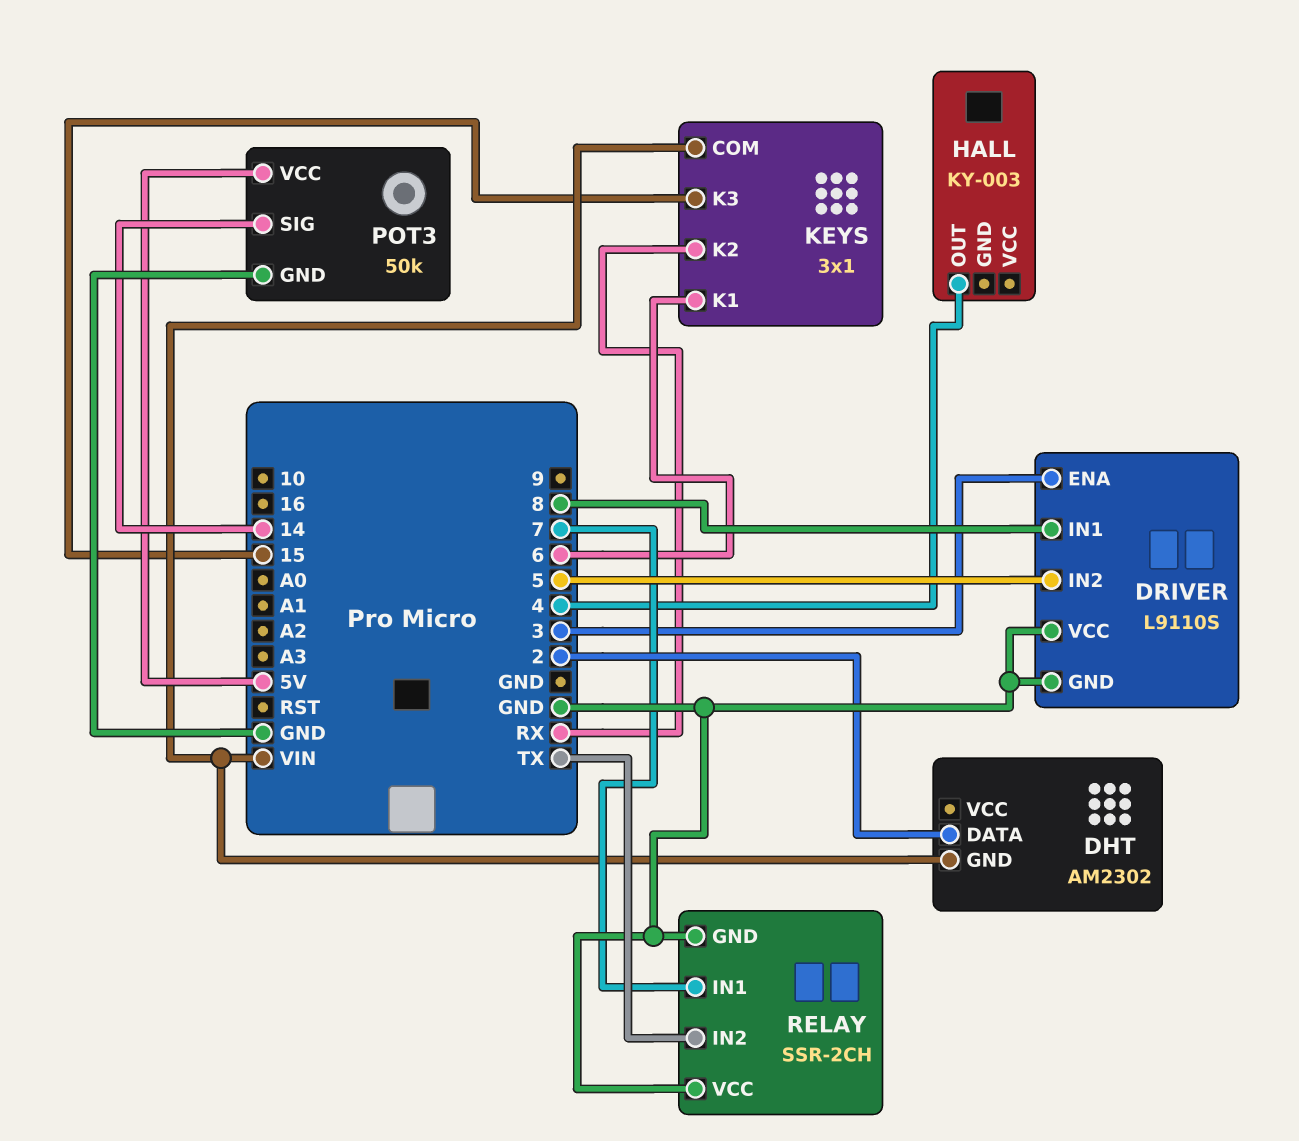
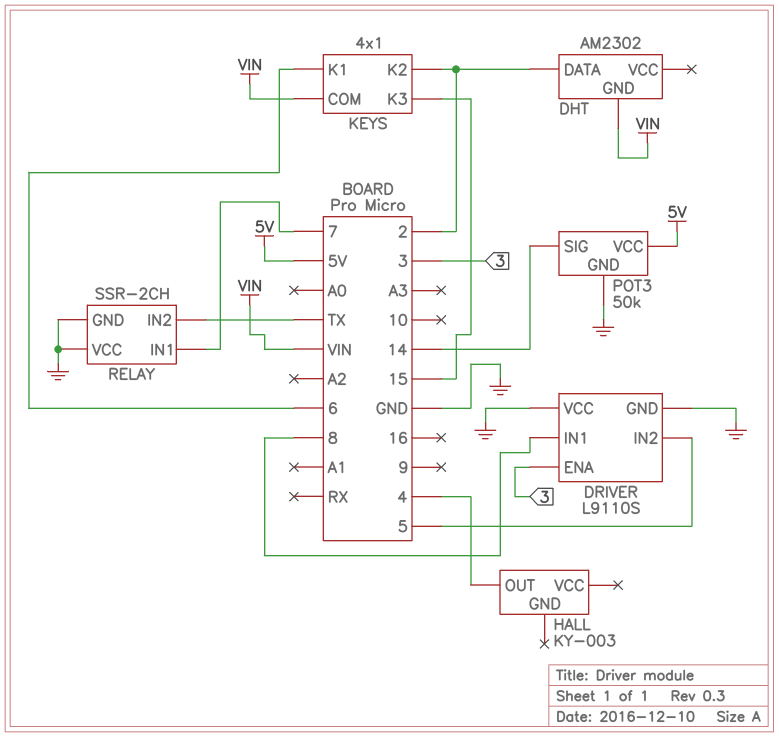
KEYS: 3x1 -> 4x1
KEYS pin K2: RX -> 2

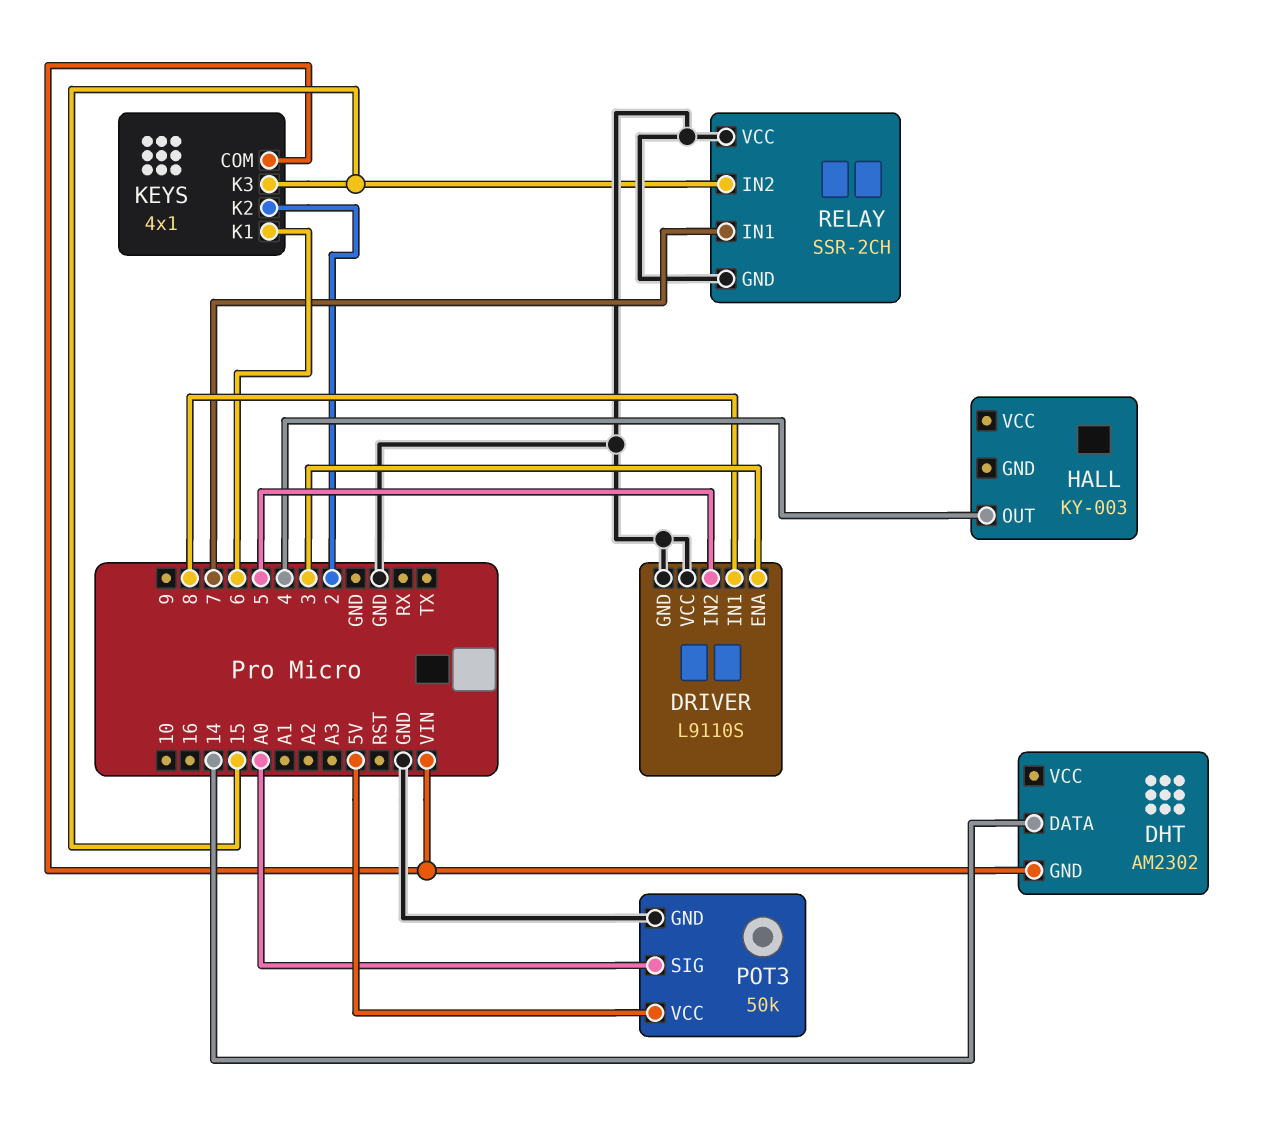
DHT pin DATA: 2 -> 14
POT3 pin SIG: 14 -> A0
RELAY pin IN2: TX -> 15

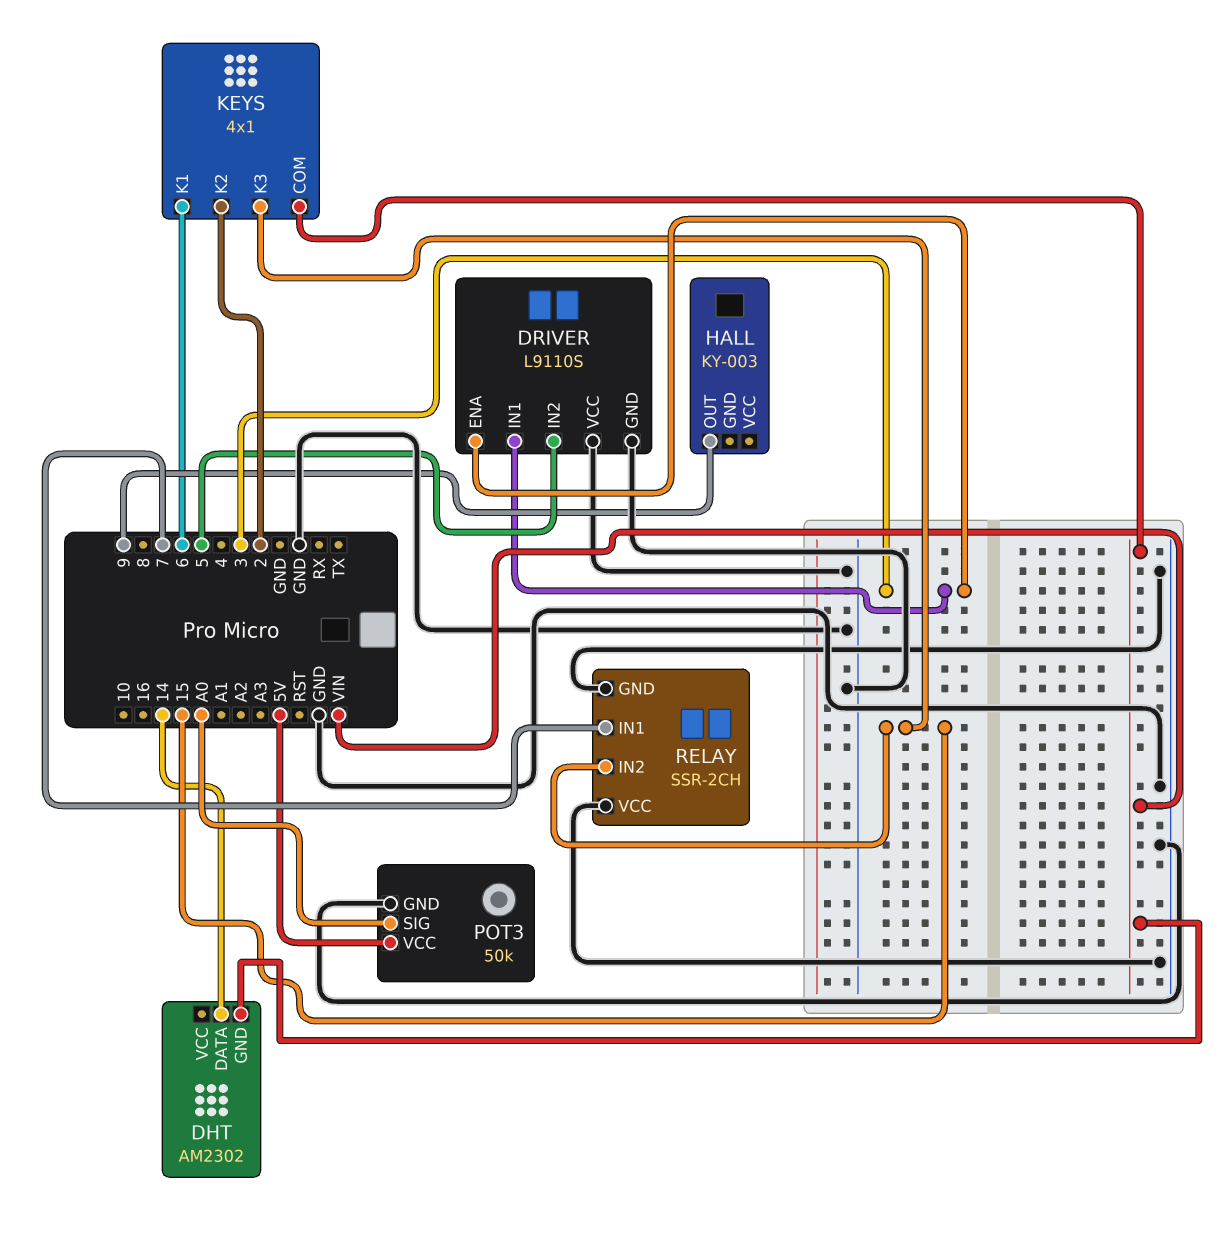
DRIVER pin IN1: 8 -> 3
HALL pin OUT: 4 -> 9

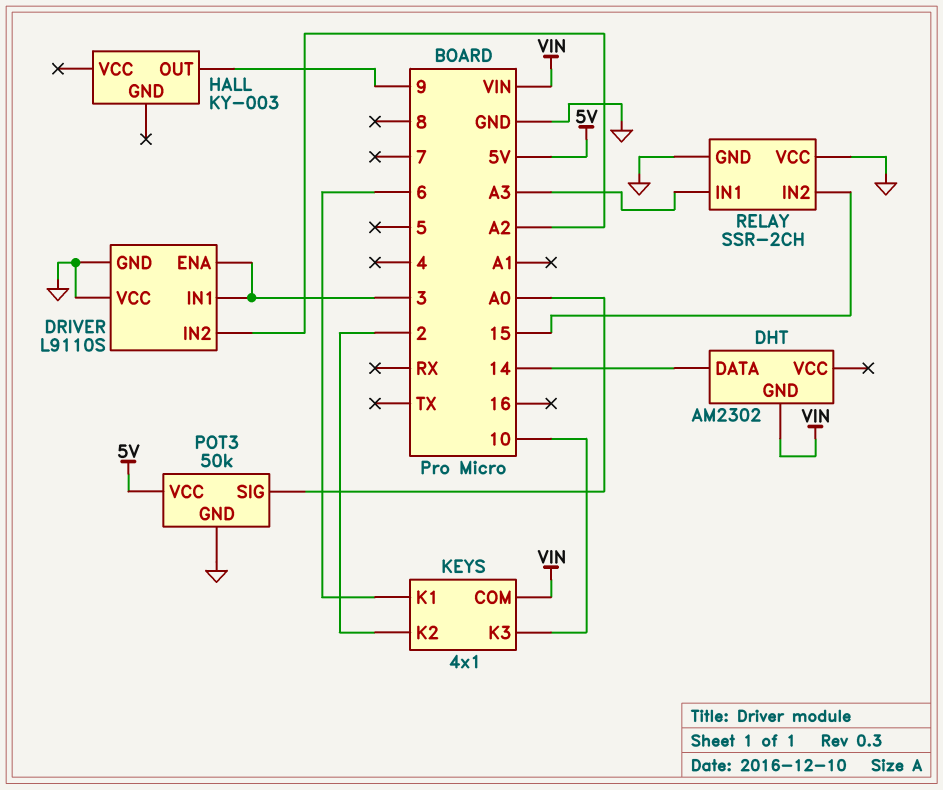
DRIVER pin IN2: 5 -> A2
KEYS pin K3: 15 -> 10
RELAY pin IN1: 7 -> A3

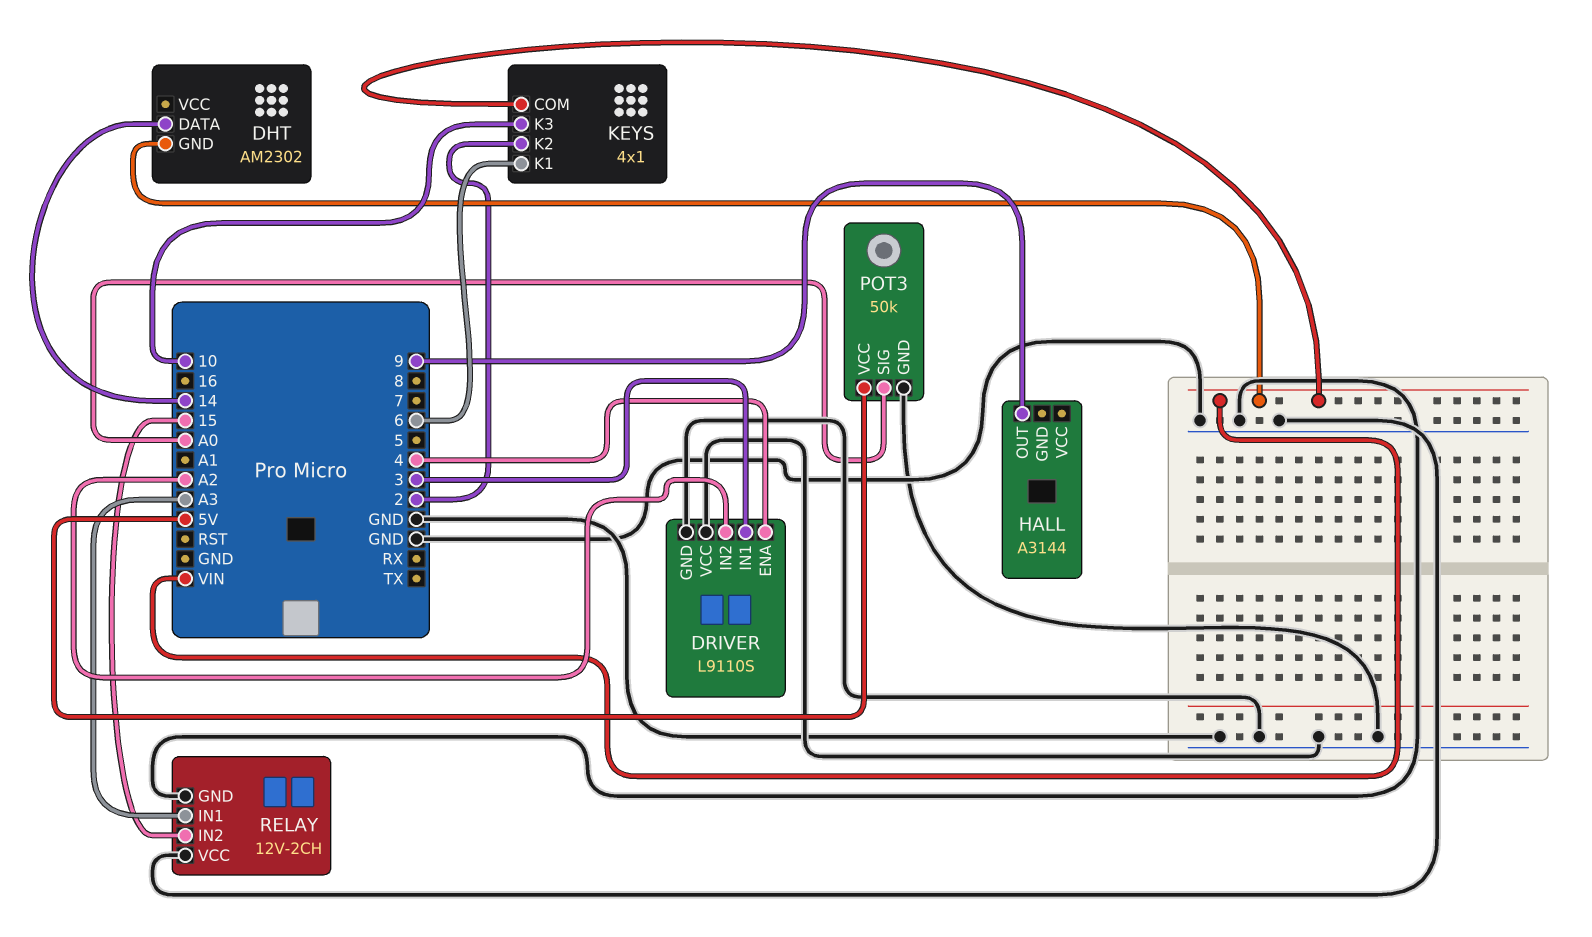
DRIVER pin ENA: 3 -> 4
HALL: KY-003 -> A3144
RELAY: SSR-2CH -> 12V-2CH

